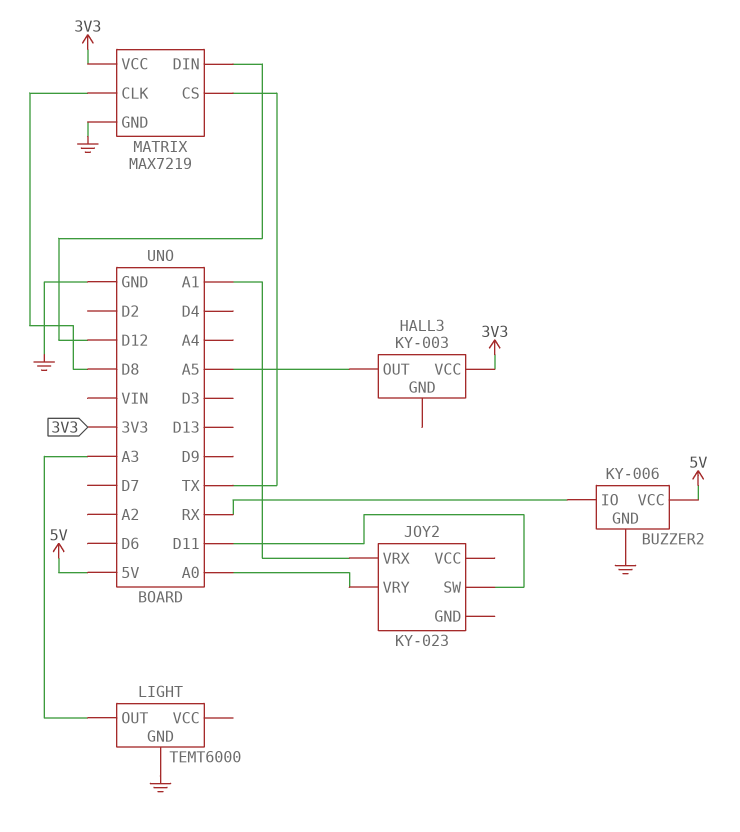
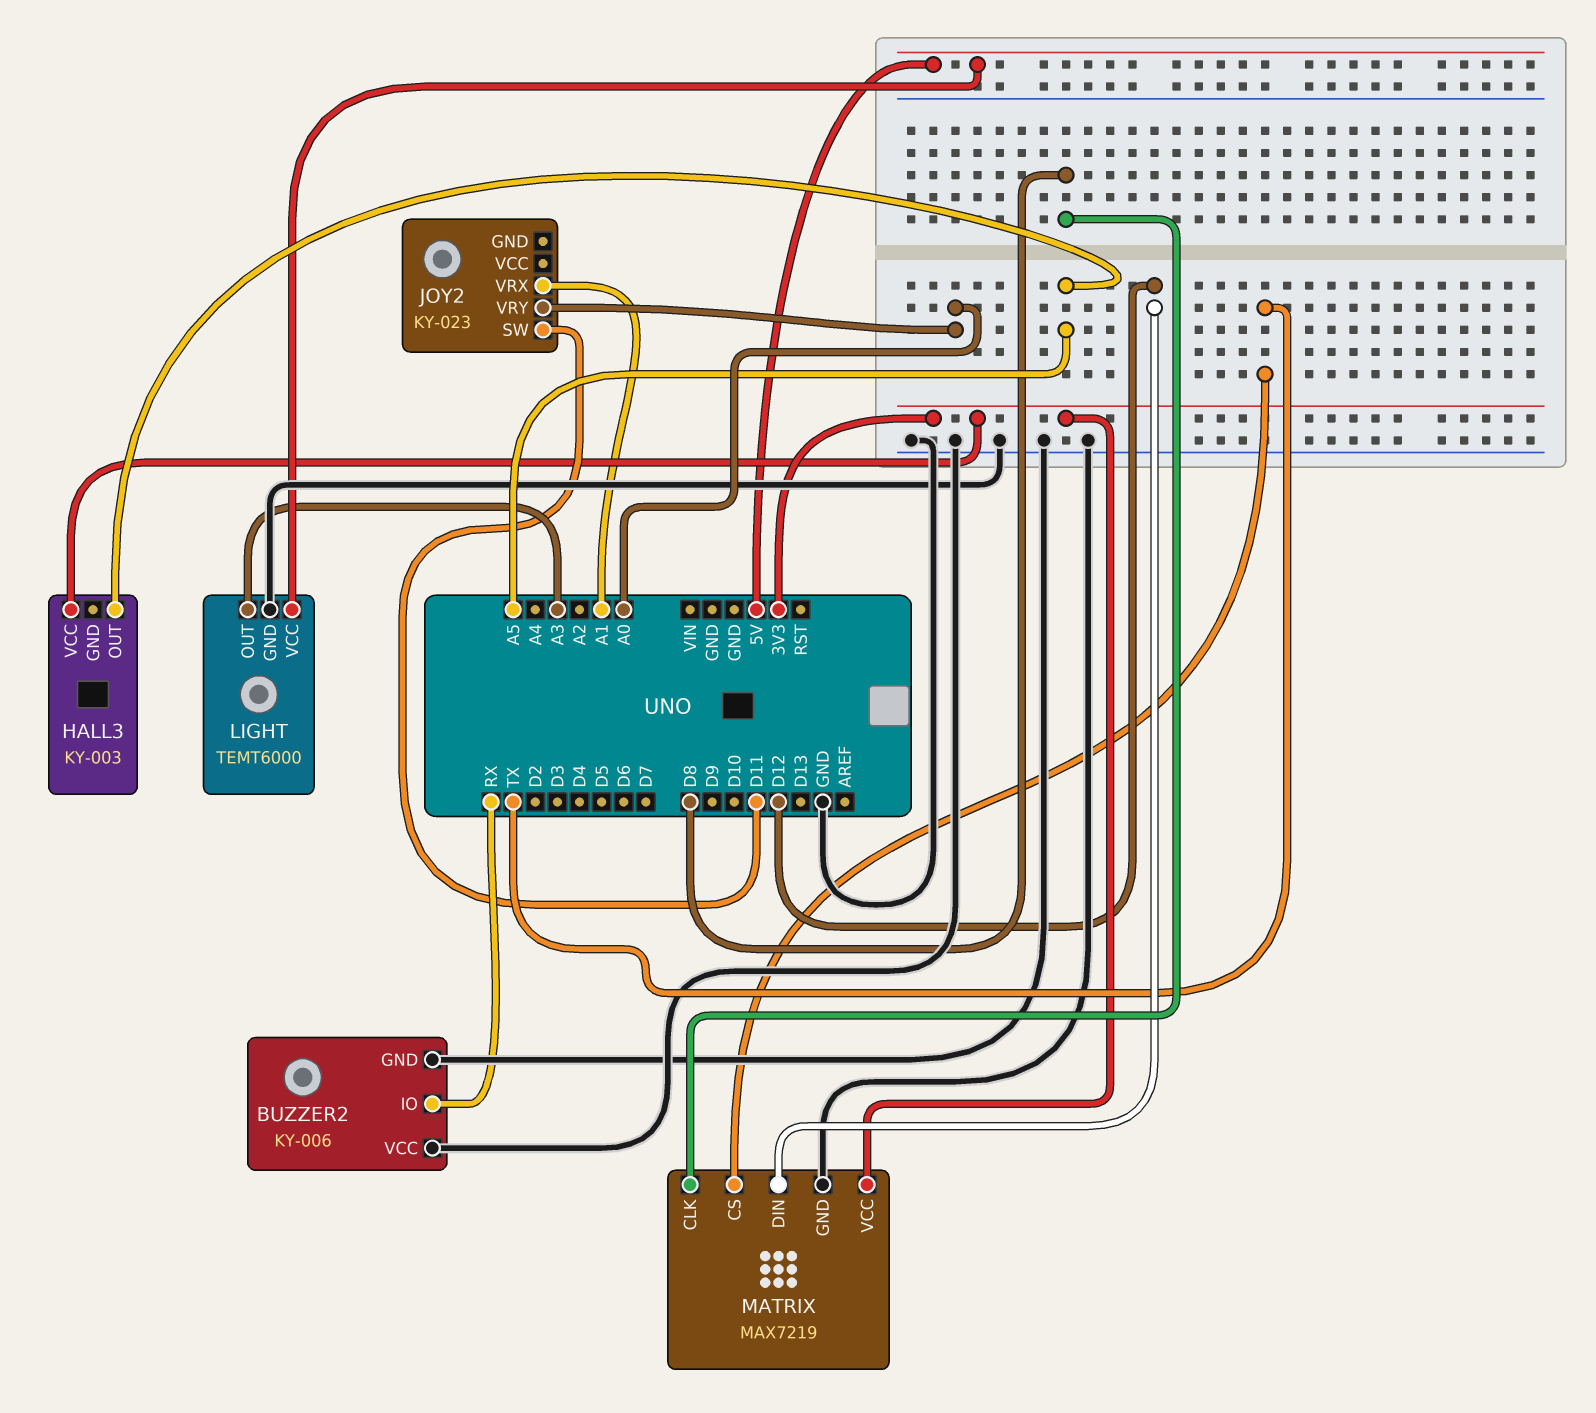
BUZZER2 pin VCC: 5V -> GND
LIGHT pin VCC: none -> 5V

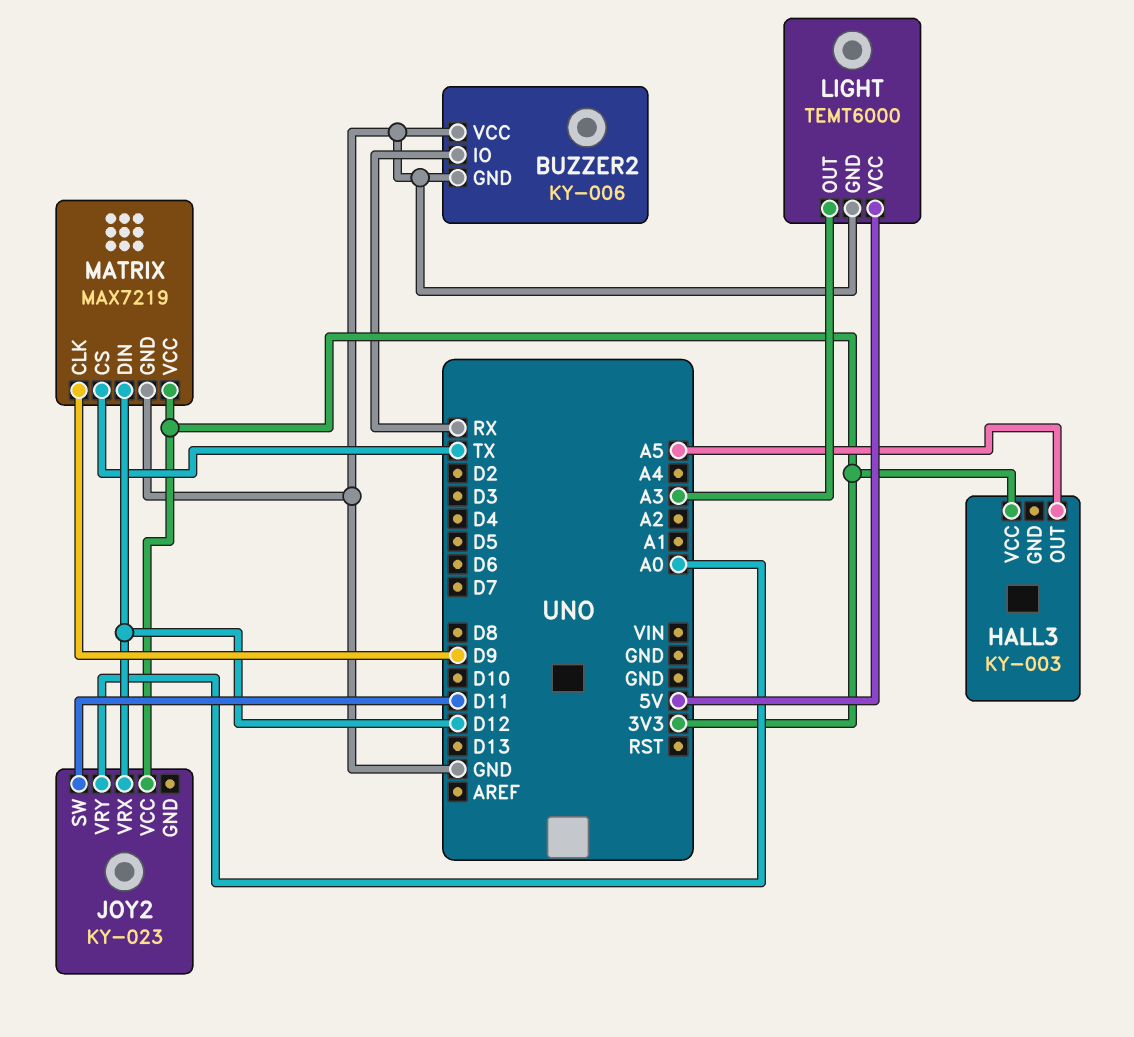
JOY2 pin VCC: none -> 3V3
JOY2 pin VRX: A1 -> D12
MATRIX pin CLK: D8 -> D9

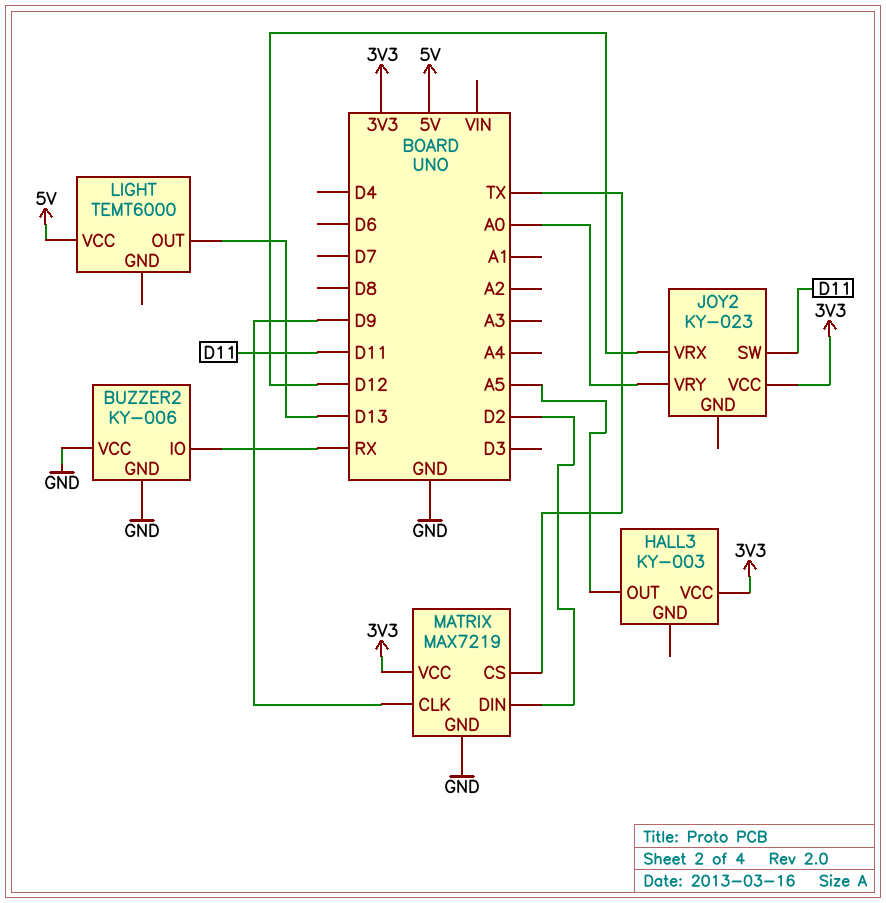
LIGHT pin GND: GND -> none
LIGHT pin OUT: A3 -> D13
MATRIX pin DIN: D12 -> D2

